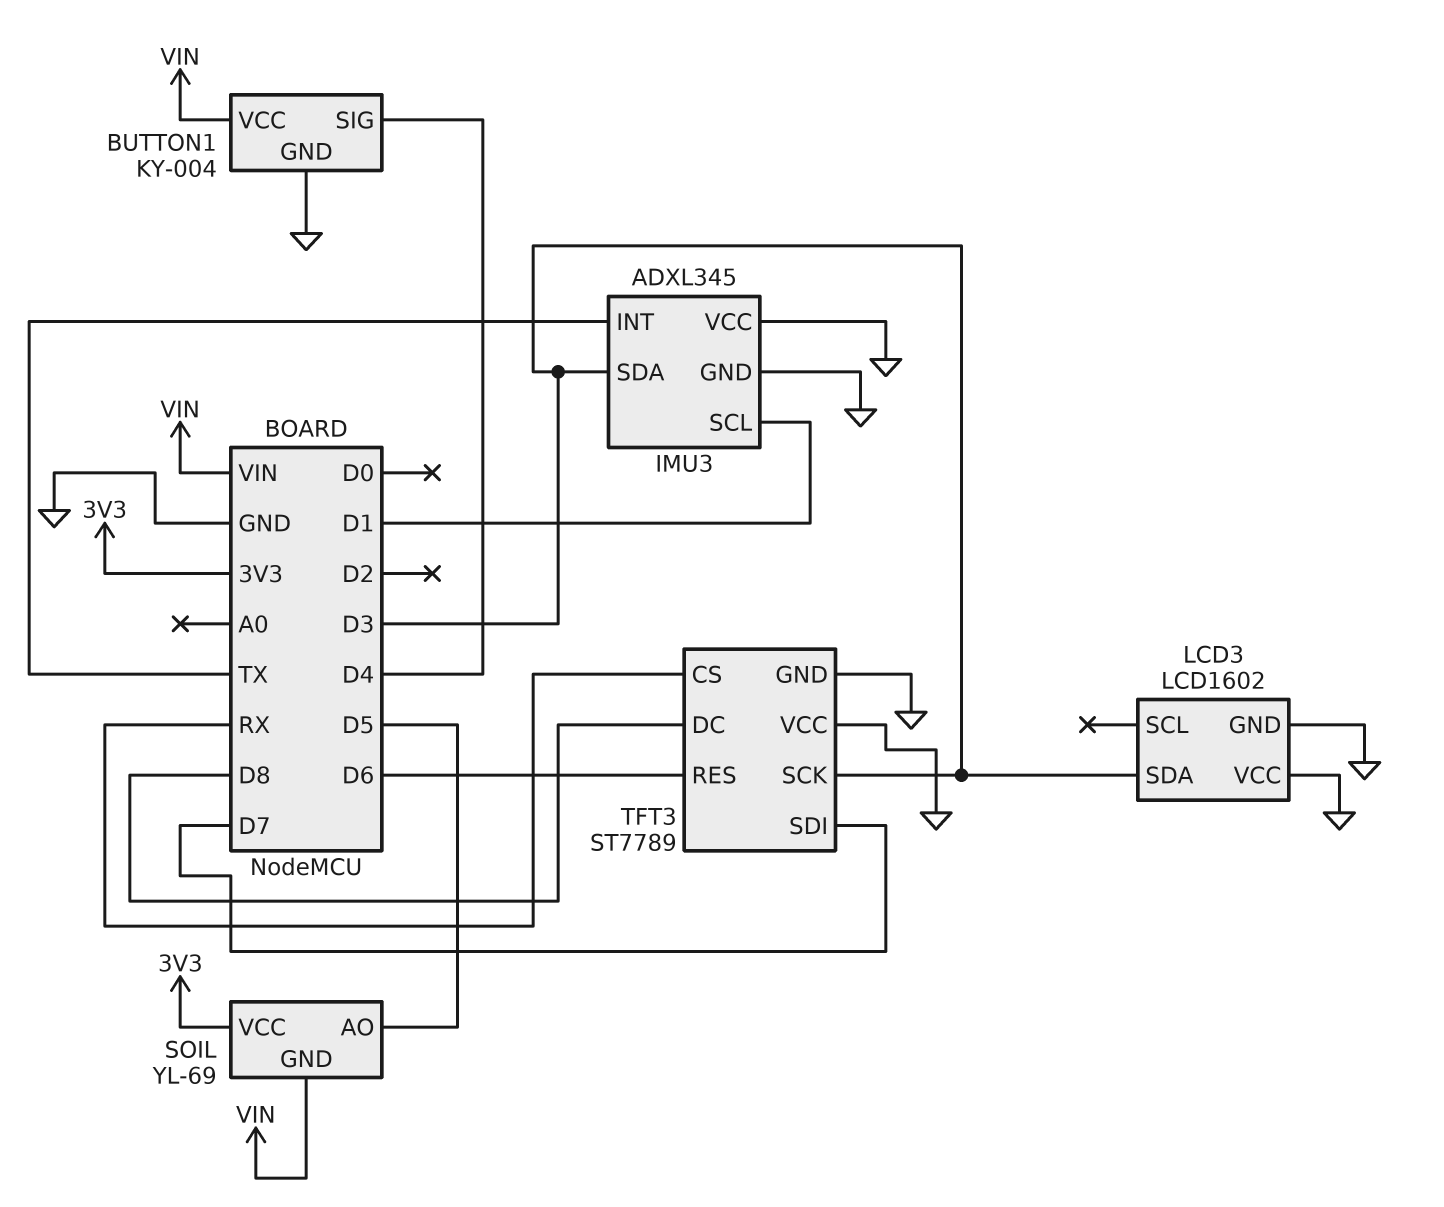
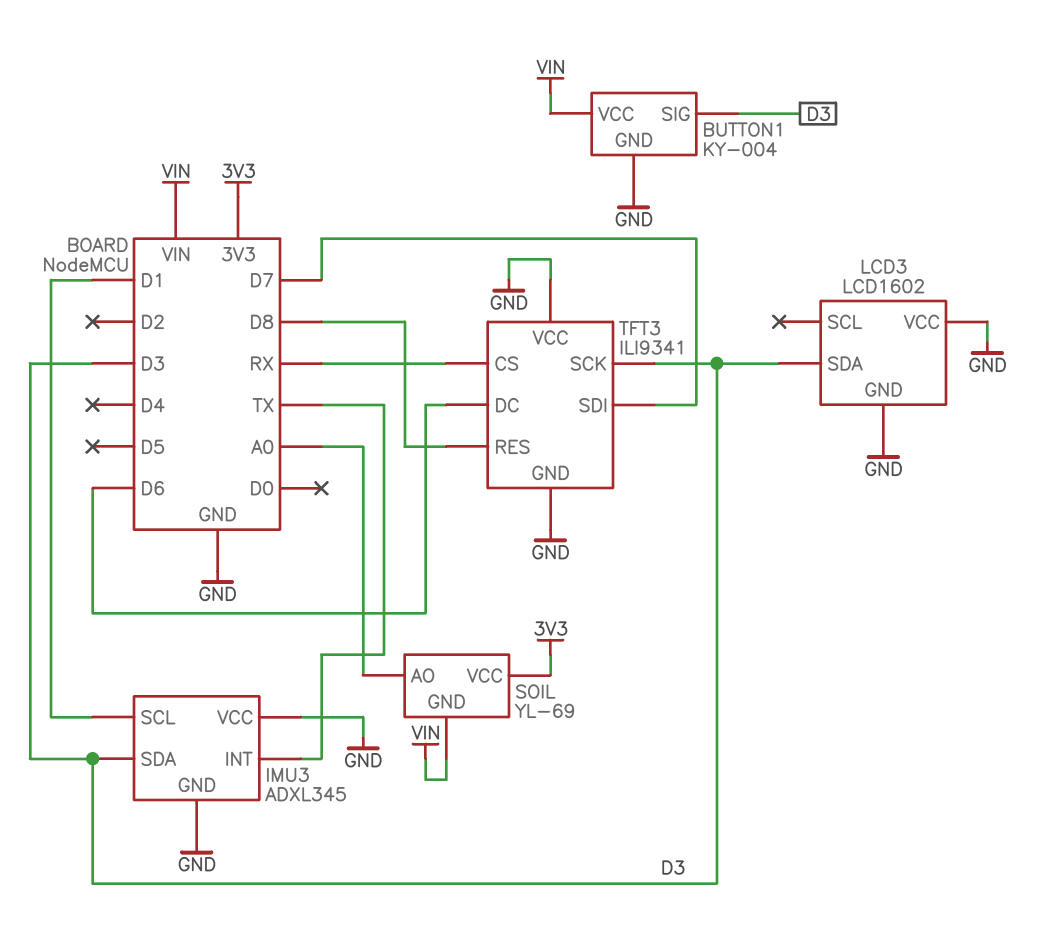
BUTTON1 pin SIG: D4 -> D3
SOIL pin AO: D5 -> A0
TFT3: ST7789 -> ILI9341
TFT3 pin DC: D8 -> D6
TFT3 pin RES: D6 -> D8

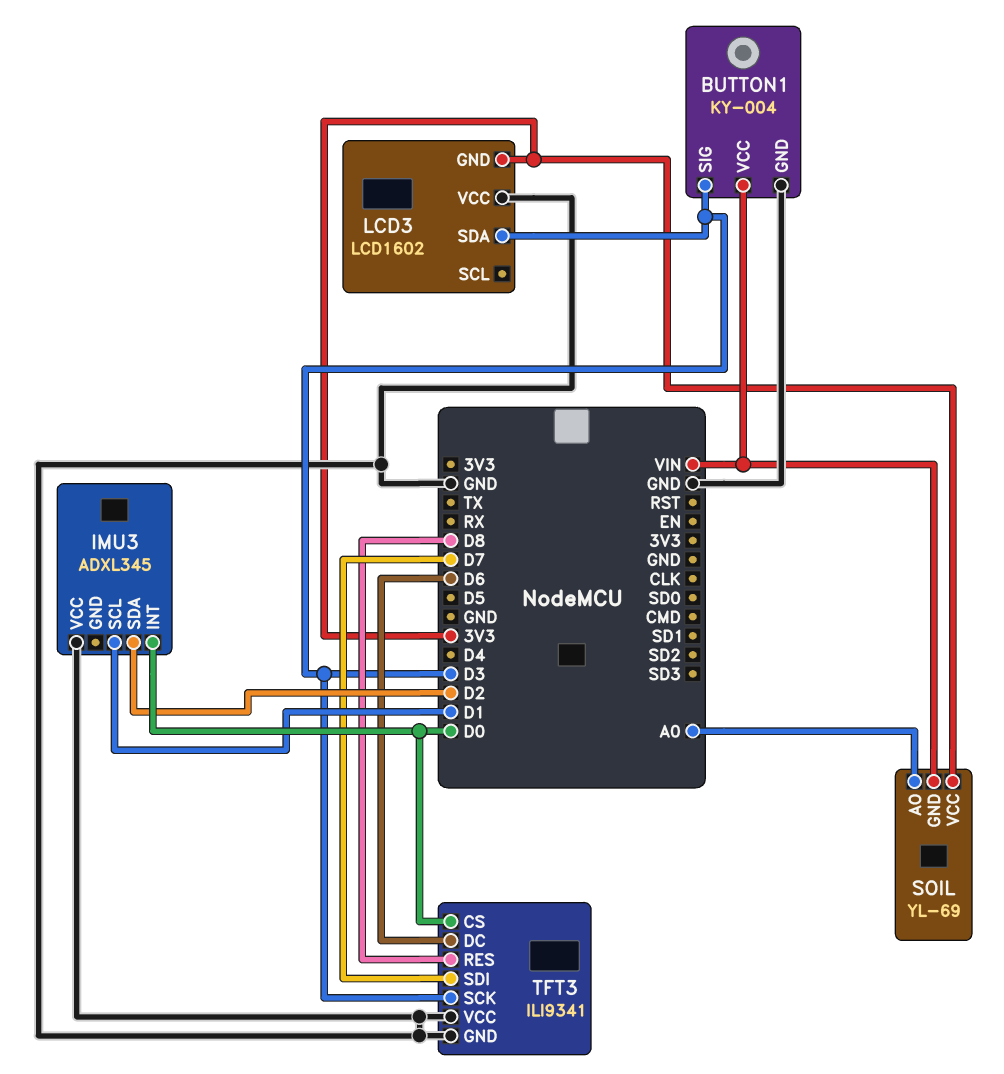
IMU3 pin GND: GND -> none
IMU3 pin INT: TX -> D0
IMU3 pin SDA: D3 -> D2
LCD3 pin GND: GND -> 3V3
TFT3 pin CS: RX -> D0

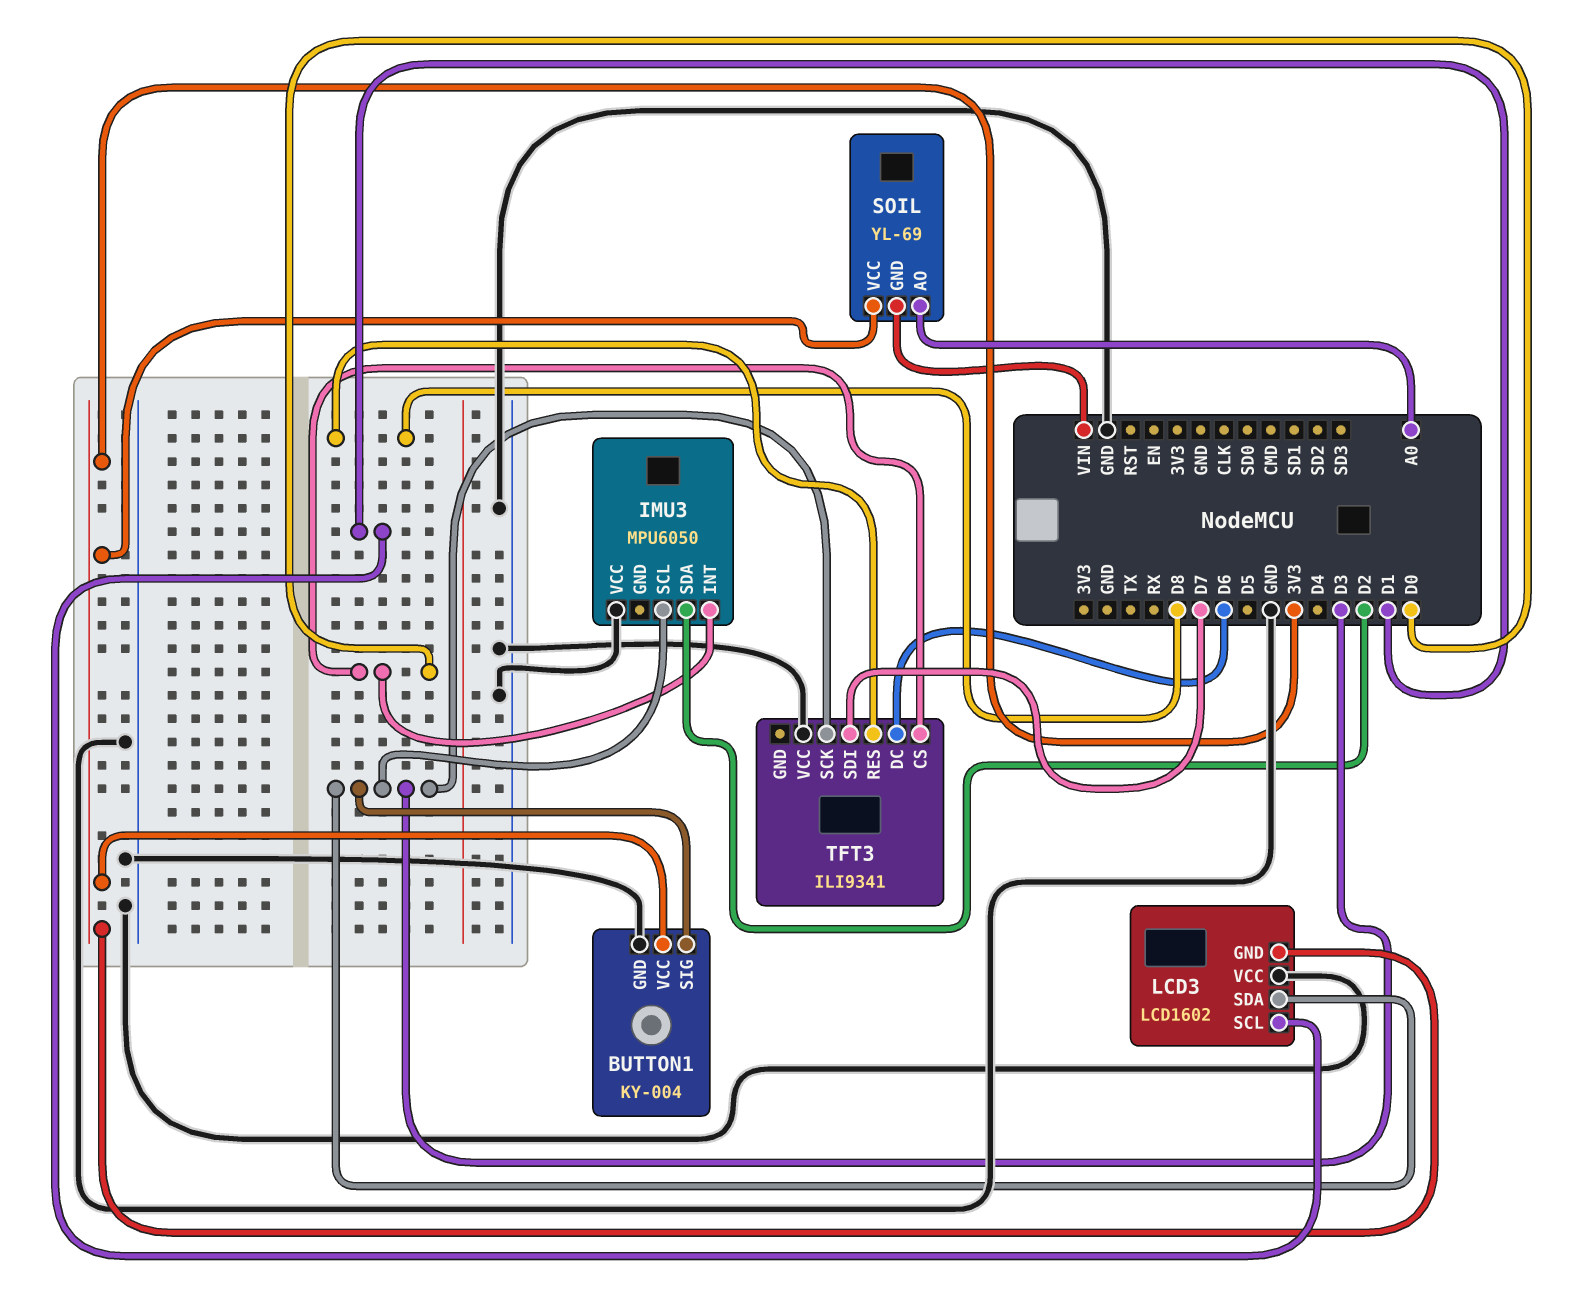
BUTTON1 pin VCC: VIN -> 3V3
IMU3: ADXL345 -> MPU6050
IMU3 pin SCL: D1 -> D3
LCD3 pin SCL: none -> D1
TFT3 pin GND: GND -> none

